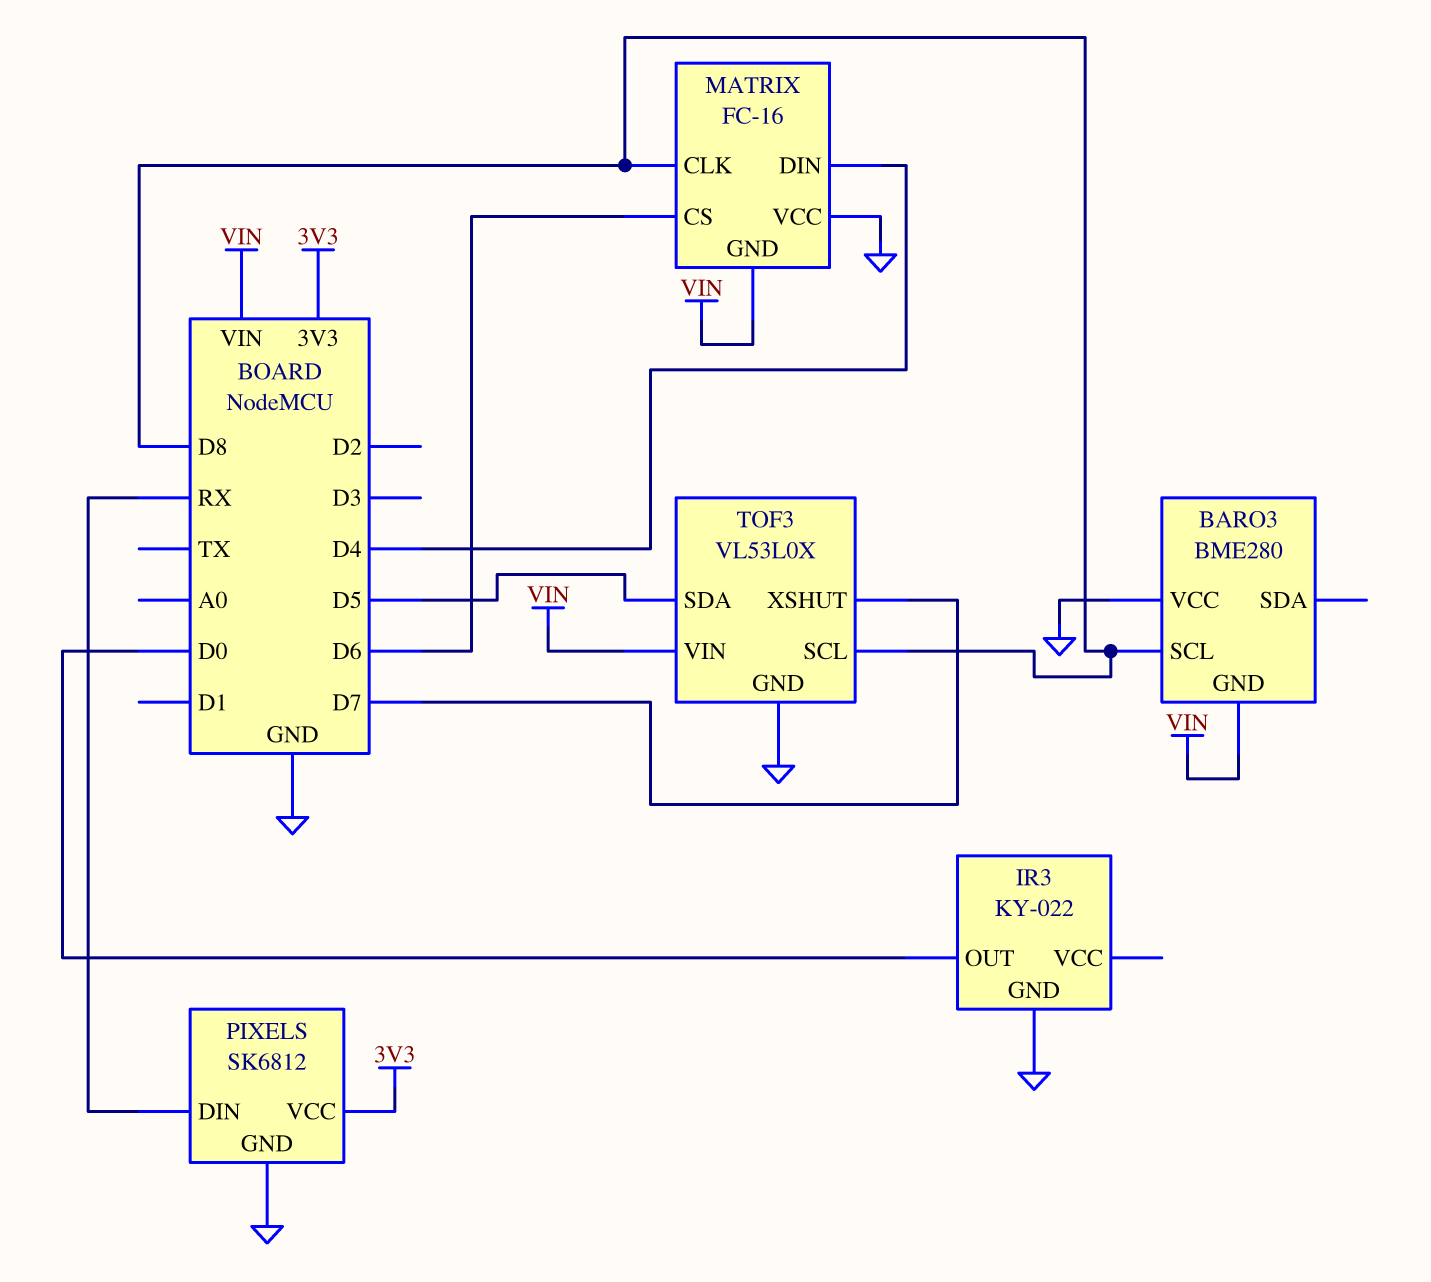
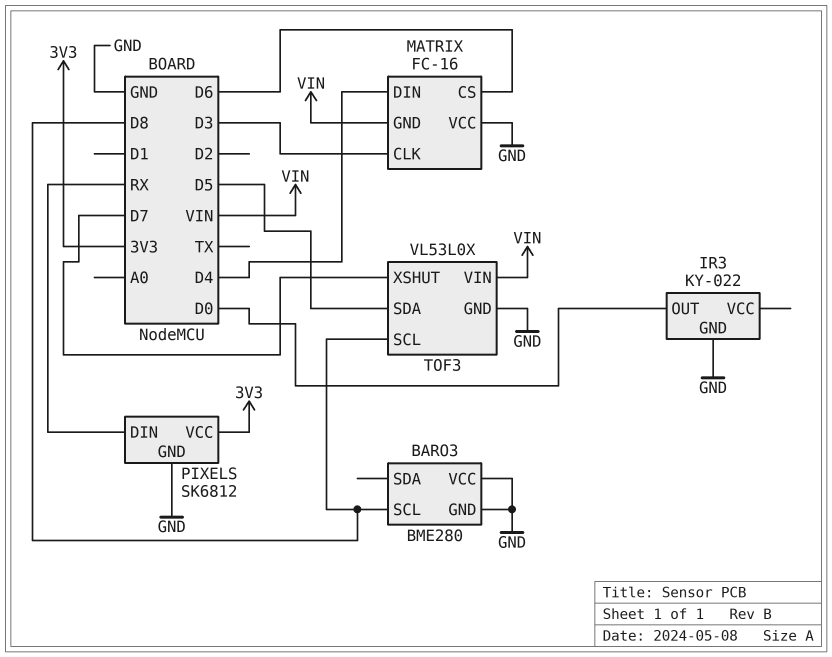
BARO3 pin GND: VIN -> GND
MATRIX pin CLK: D8 -> D3

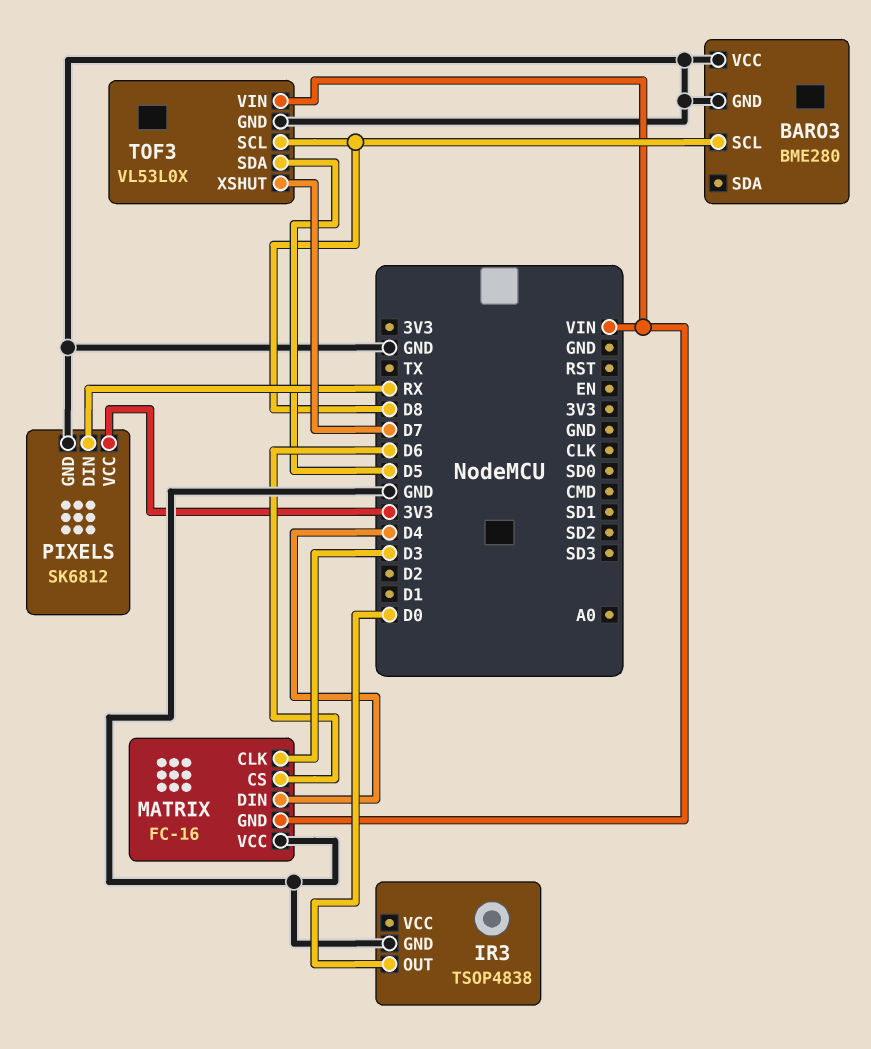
IR3: KY-022 -> TSOP4838

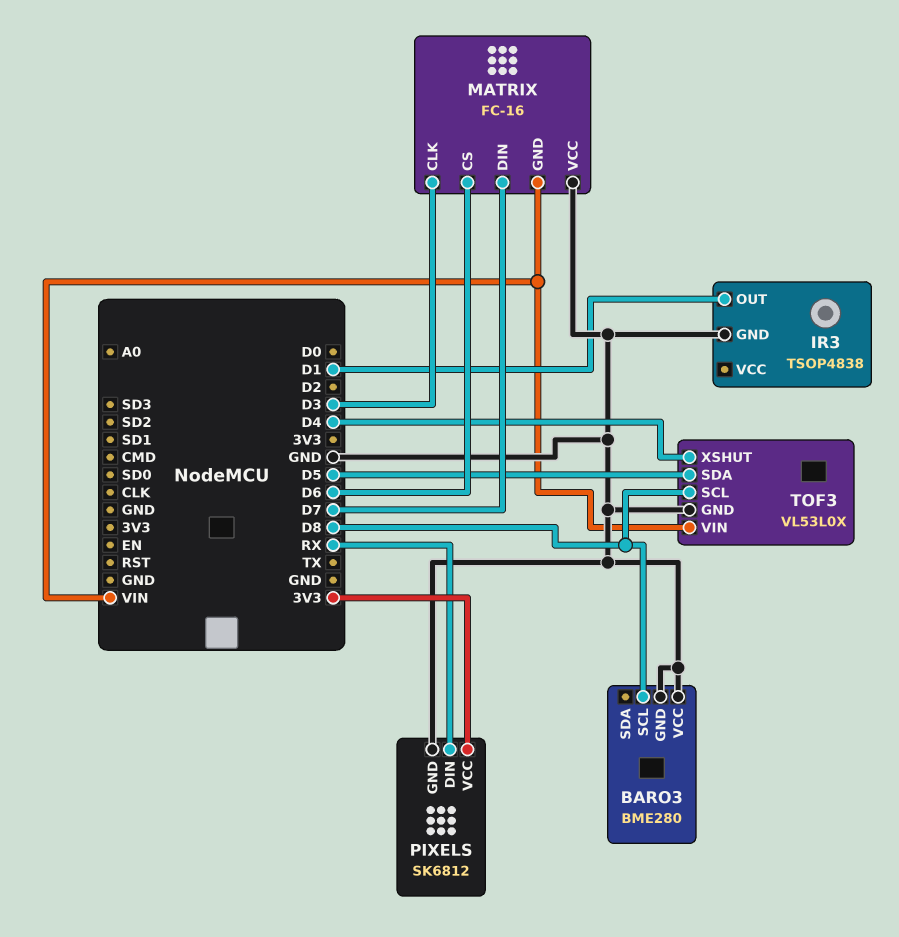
IR3 pin OUT: D0 -> D1
MATRIX pin DIN: D4 -> D7
TOF3 pin XSHUT: D7 -> D4

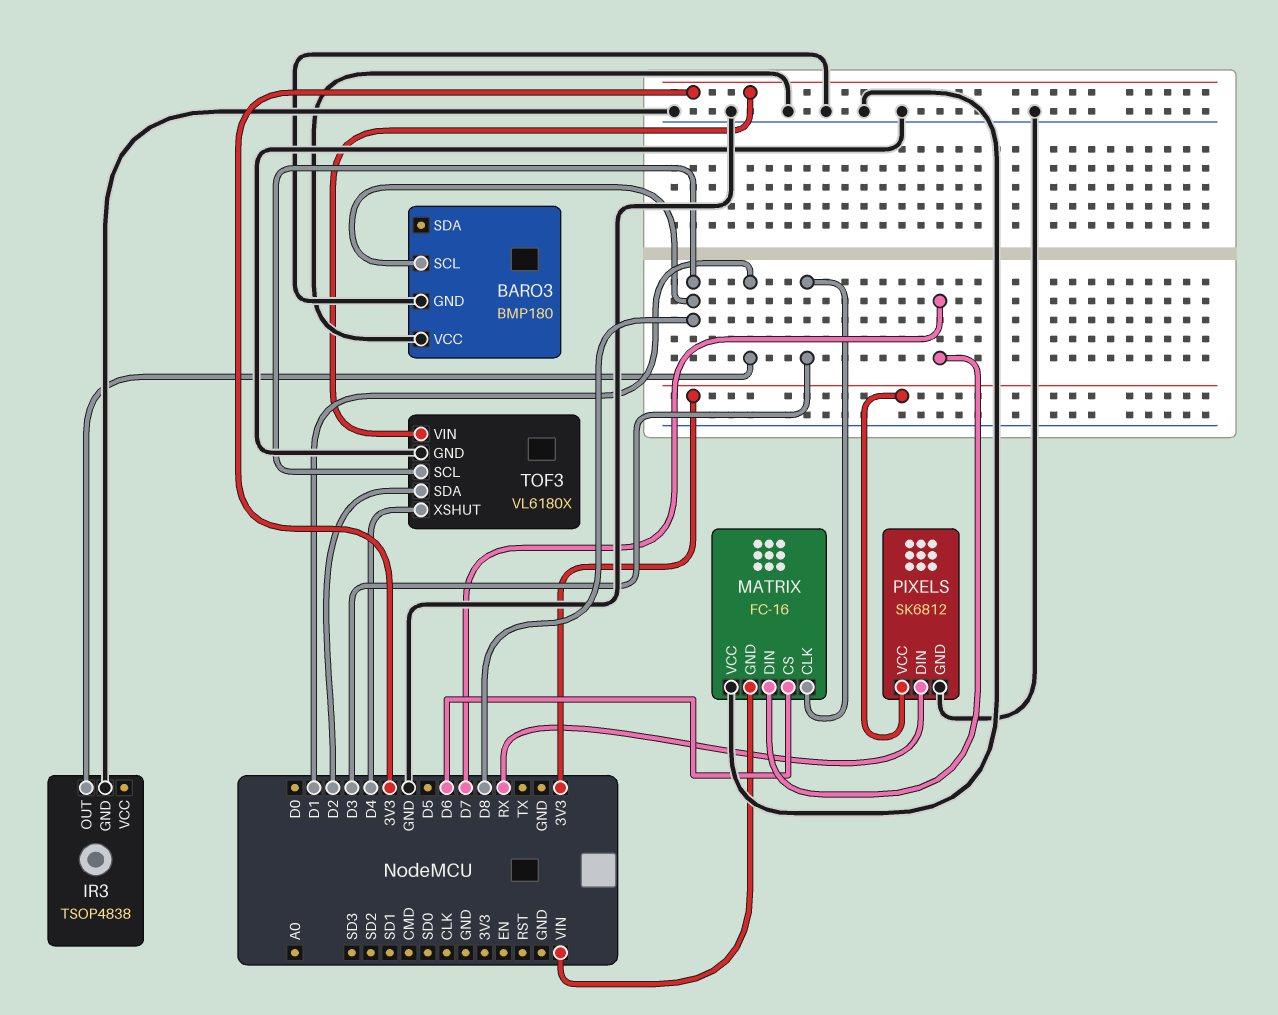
BARO3: BME280 -> BMP180
TOF3: VL53L0X -> VL6180X
TOF3 pin SDA: D5 -> D2
TOF3 pin VIN: VIN -> 3V3

